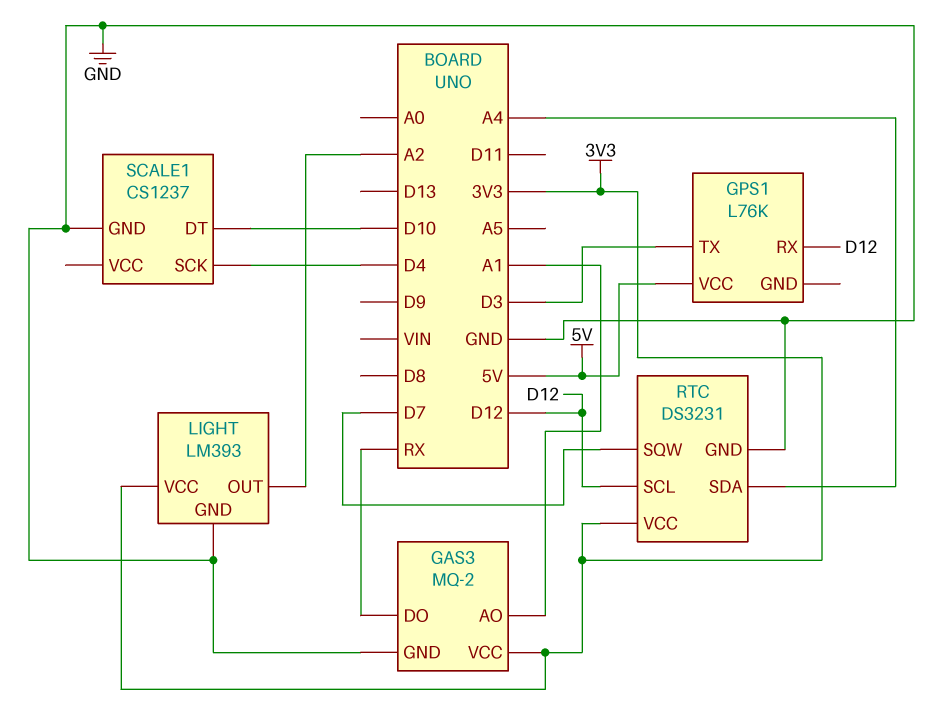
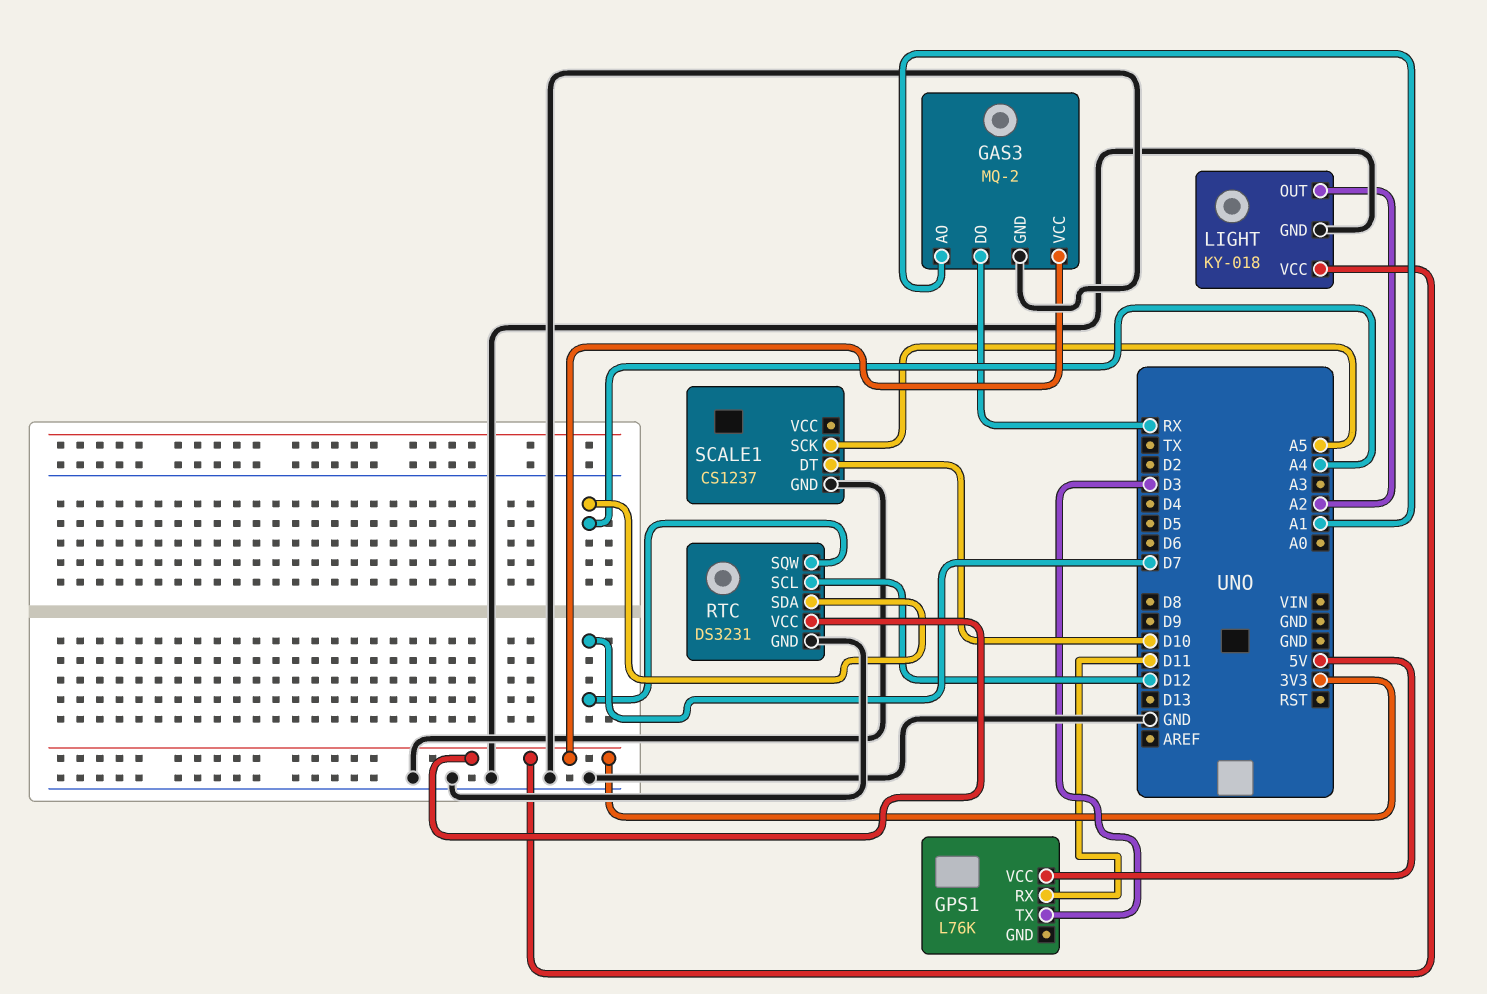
GPS1 pin RX: D12 -> D11
LIGHT: LM393 -> KY-018
SCALE1 pin SCK: D4 -> A5

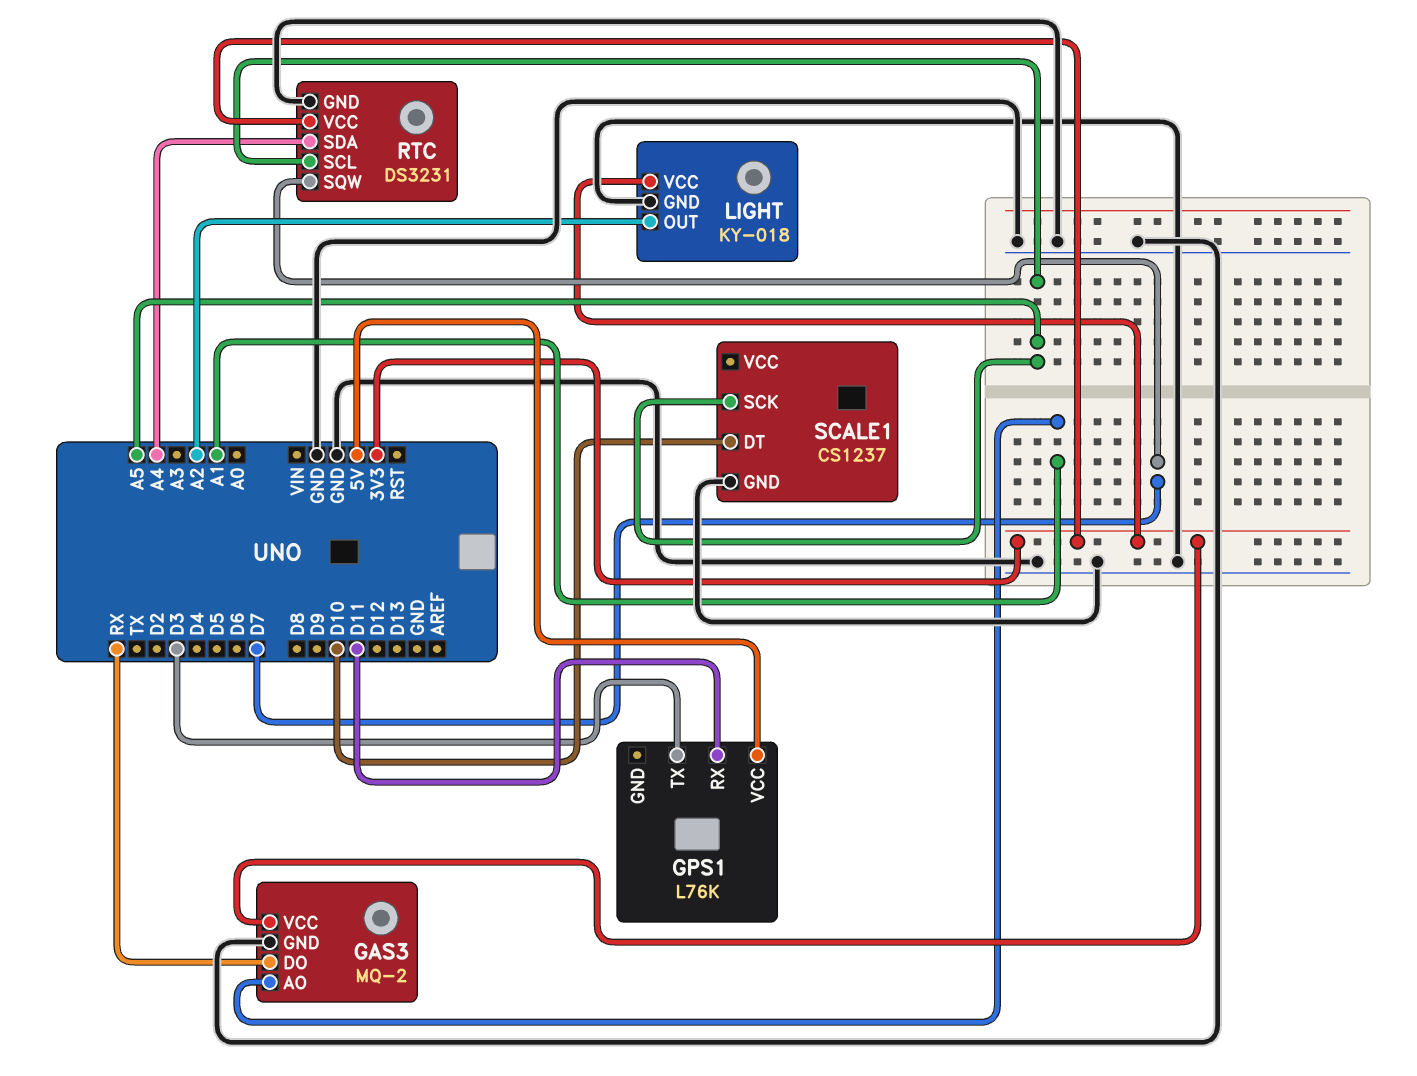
RTC pin SCL: D12 -> A5

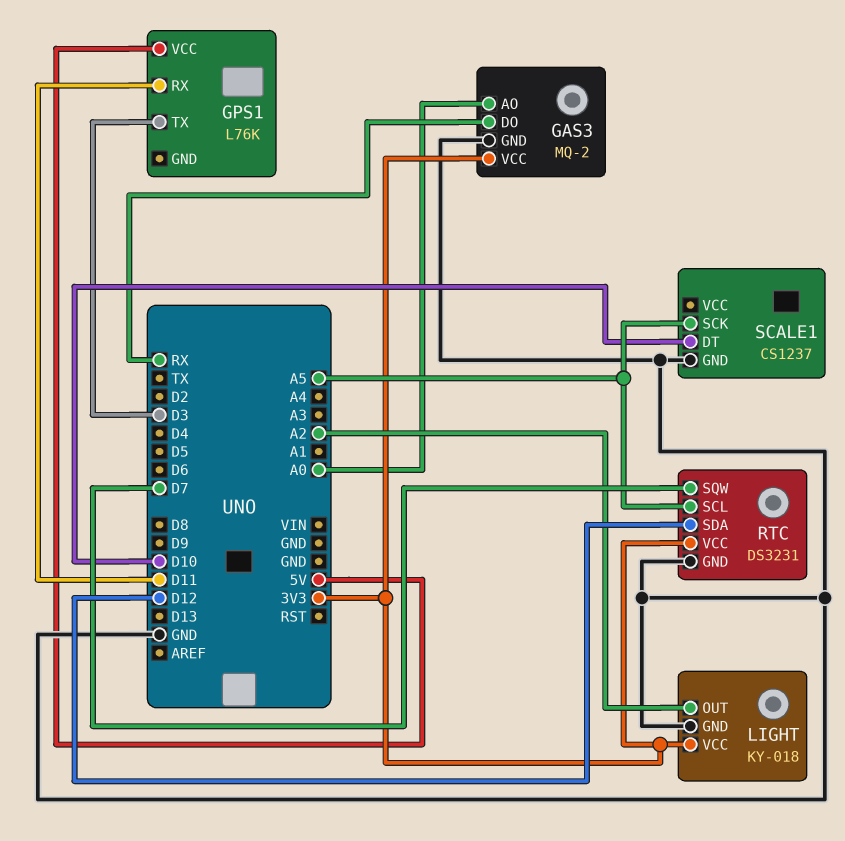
GAS3 pin AO: A1 -> A0
RTC pin SDA: A4 -> D12

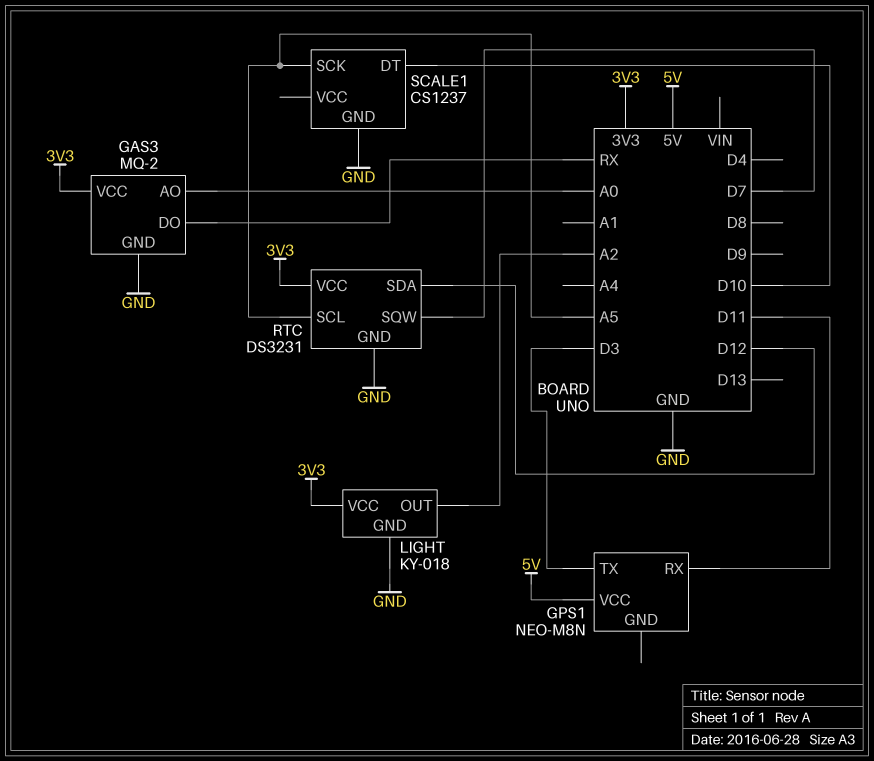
GPS1: L76K -> NEO-M8N

